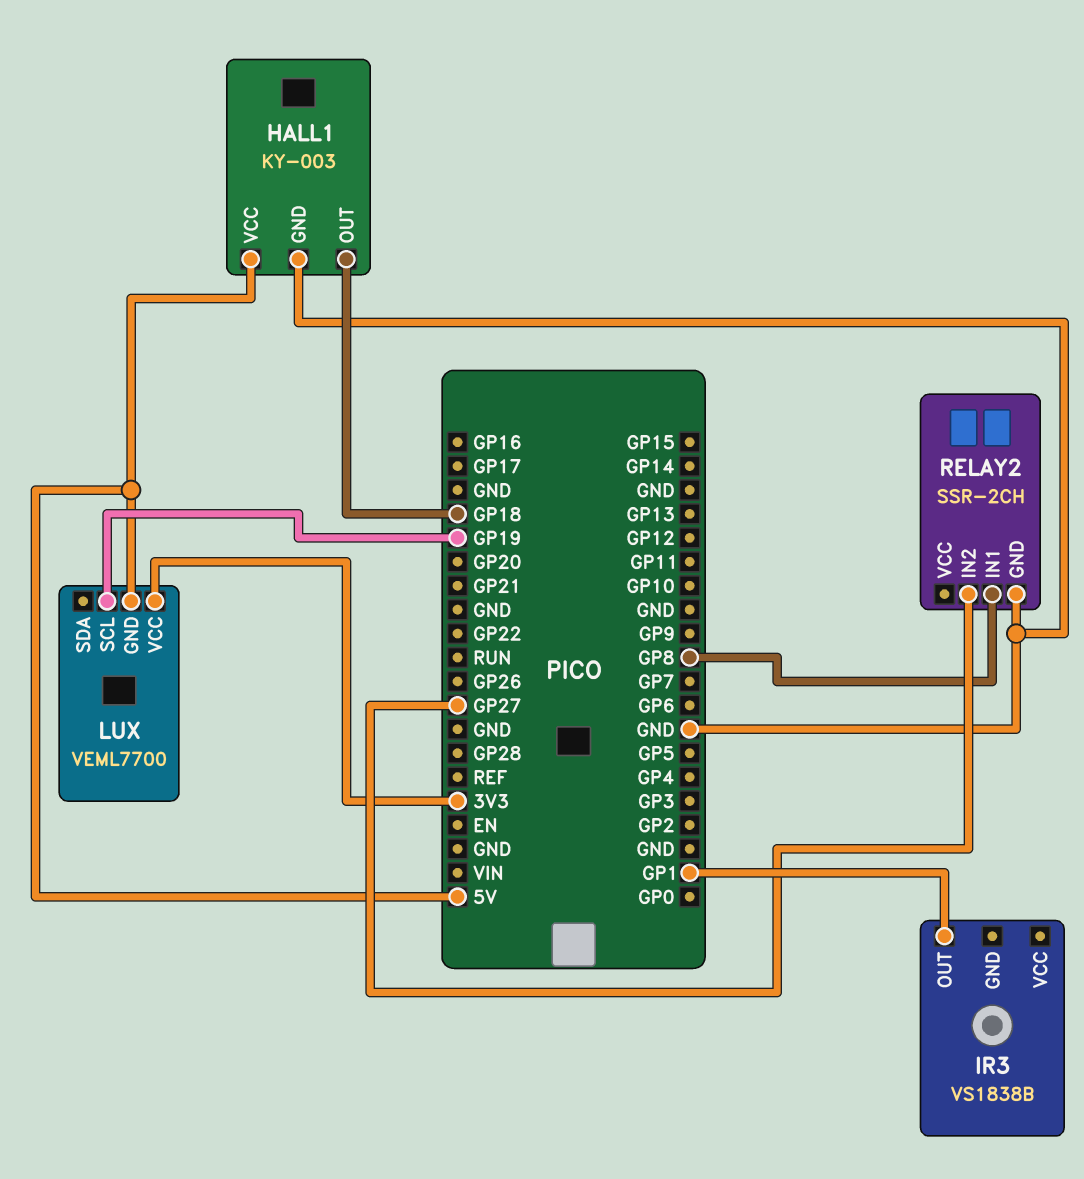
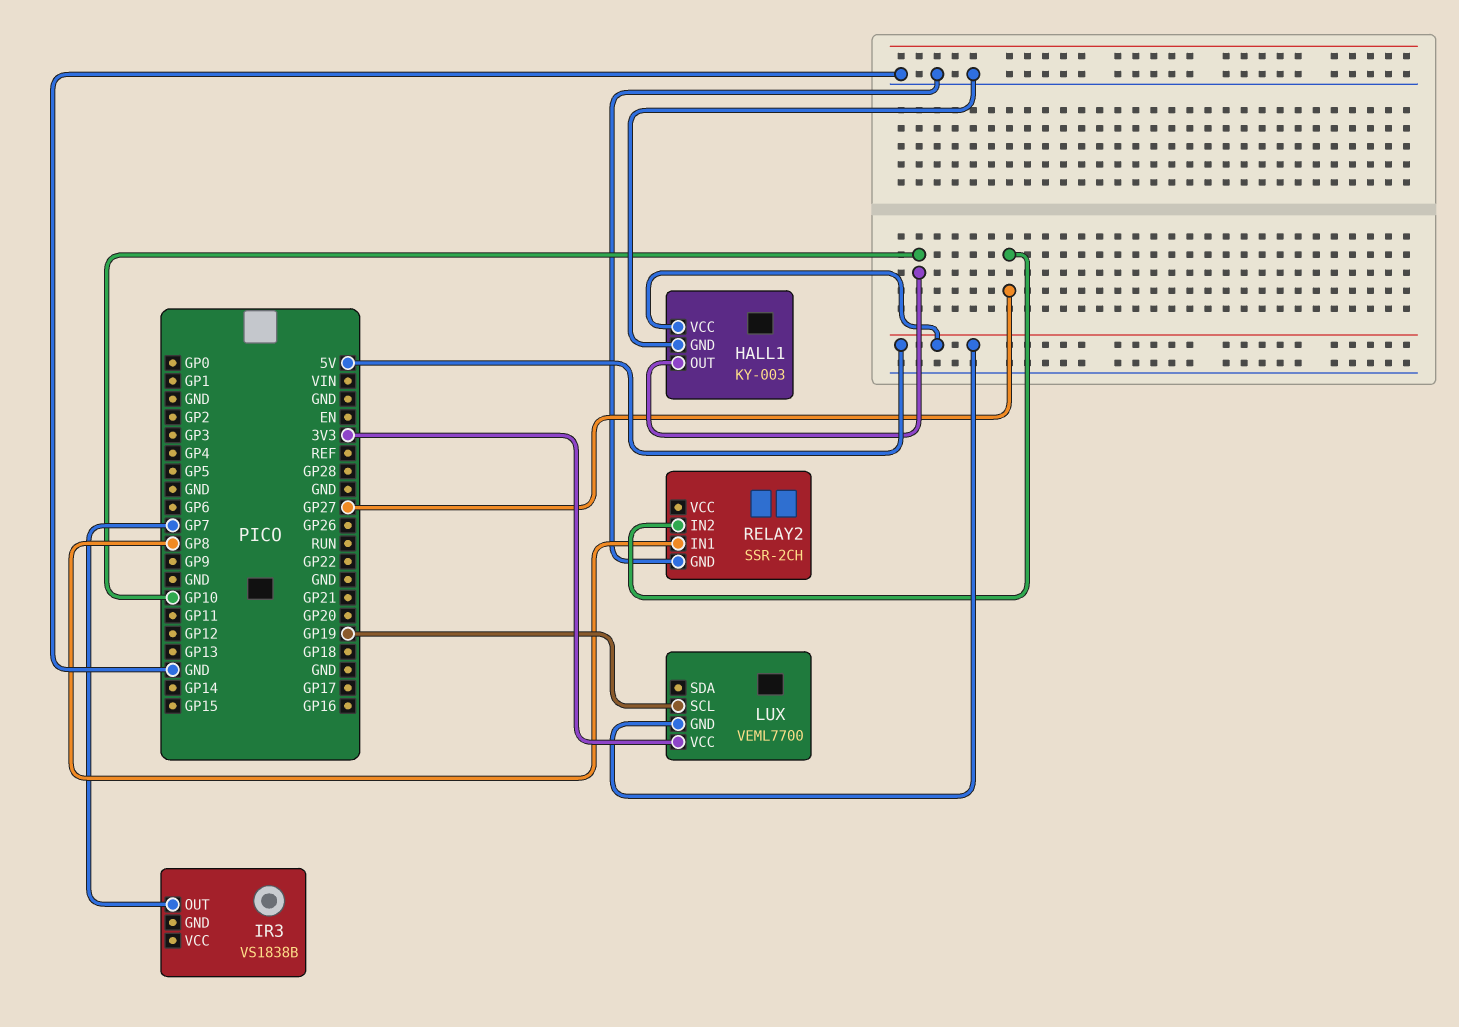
HALL1 pin OUT: GP18 -> GP10
IR3 pin OUT: GP1 -> GP7

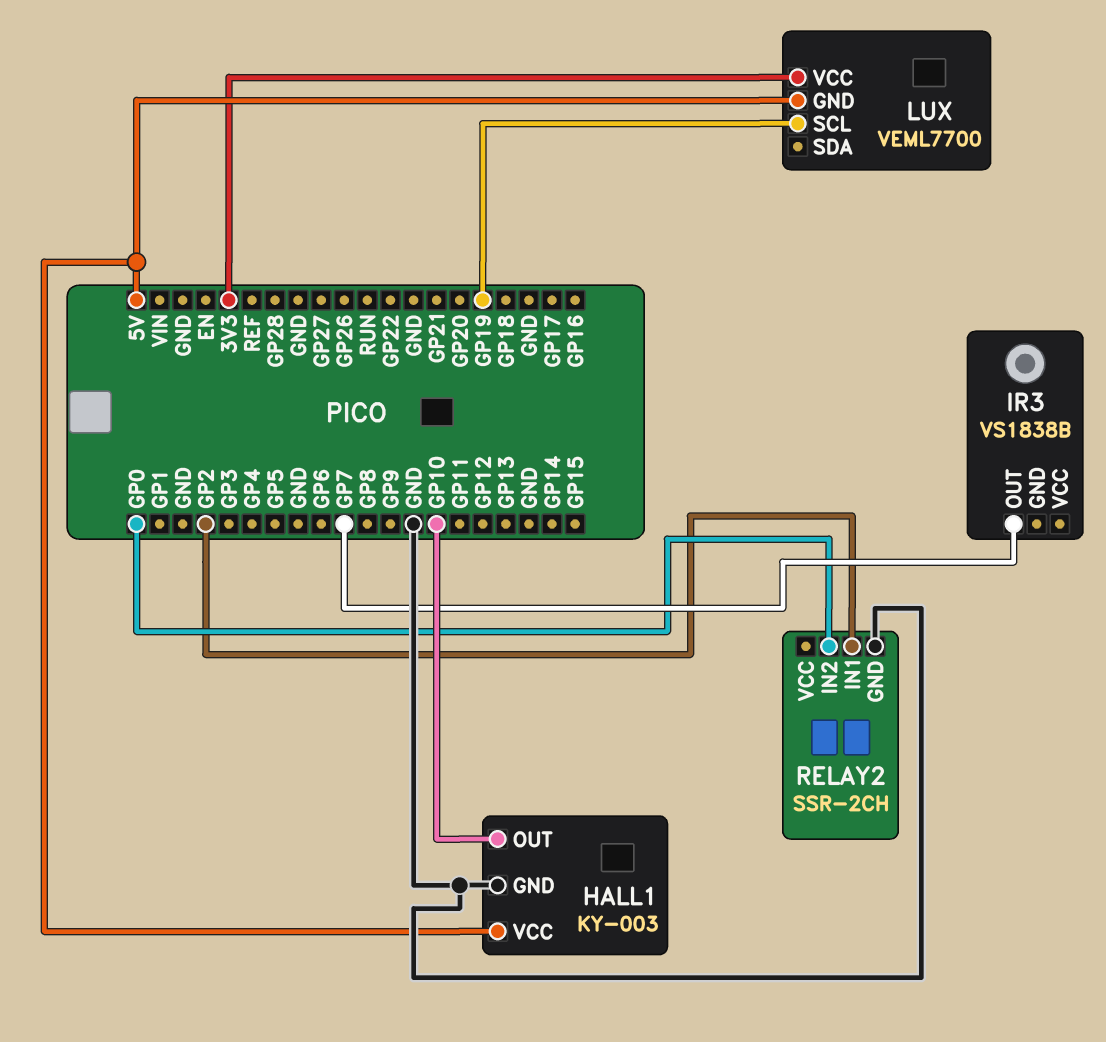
RELAY2 pin IN1: GP8 -> GP2
RELAY2 pin IN2: GP27 -> GP0

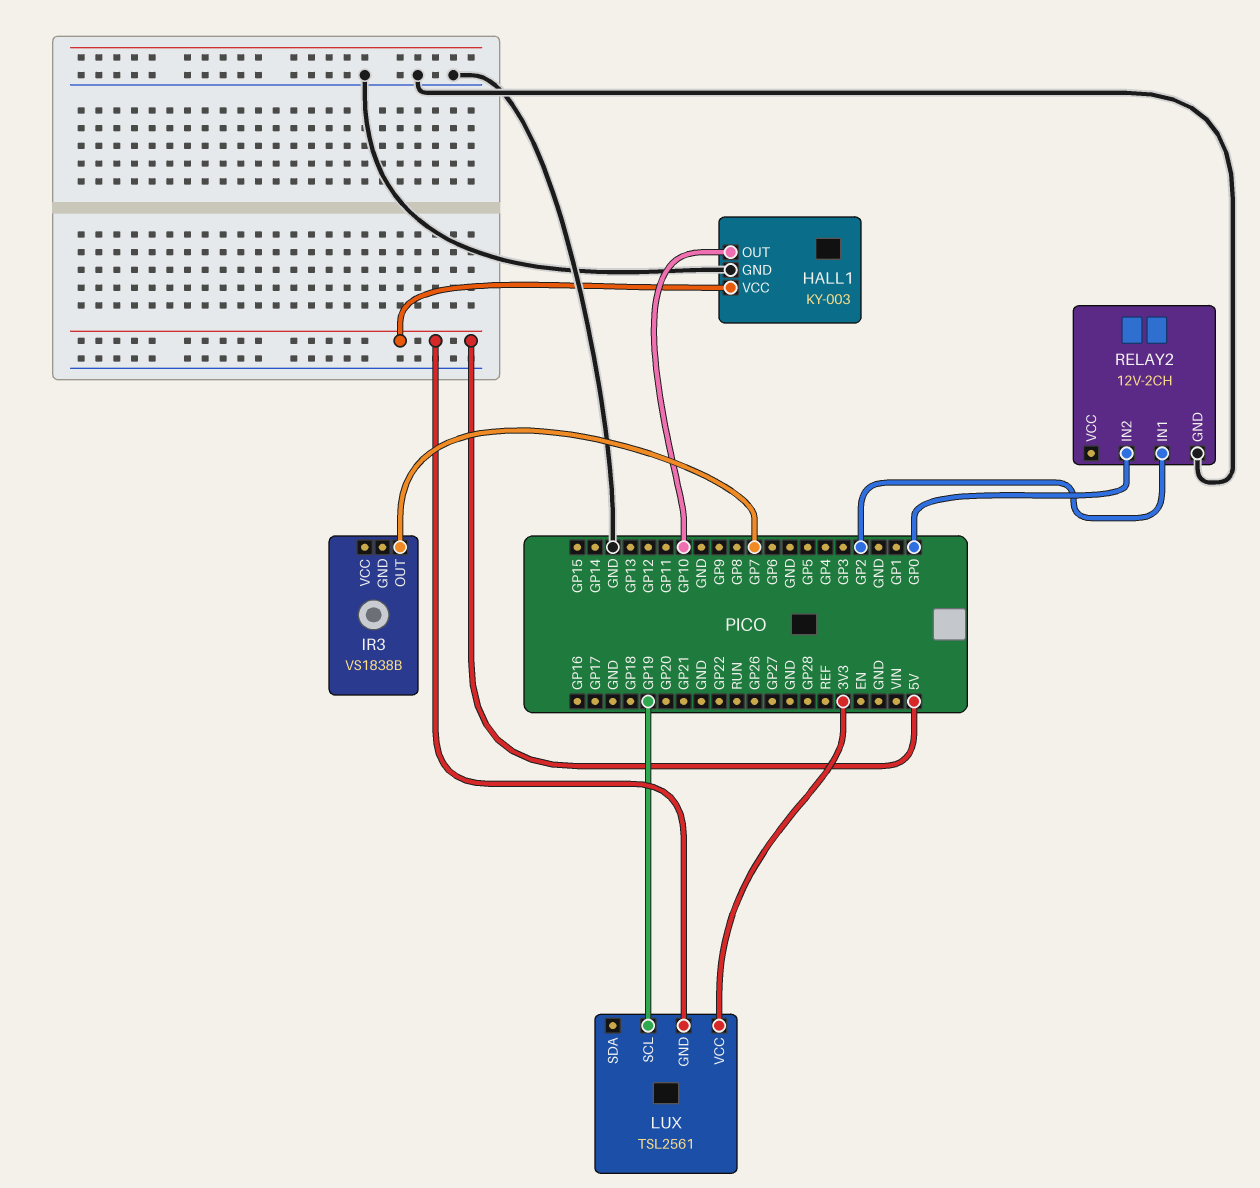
LUX: VEML7700 -> TSL2561
RELAY2: SSR-2CH -> 12V-2CH

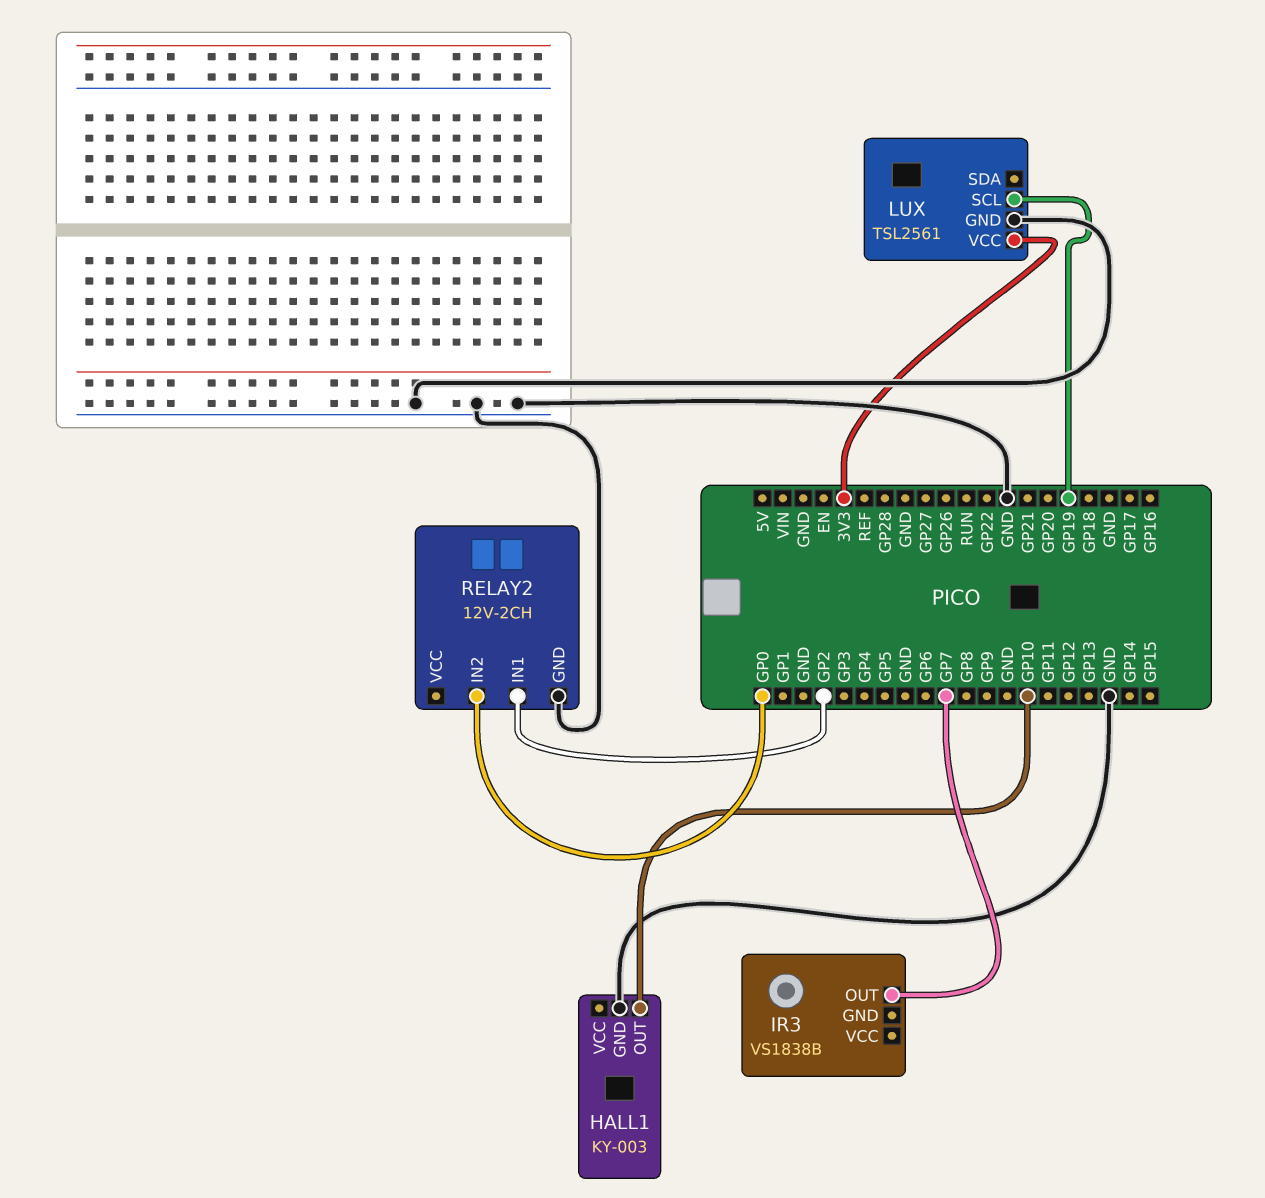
HALL1 pin VCC: 5V -> none
LUX pin GND: 5V -> GND

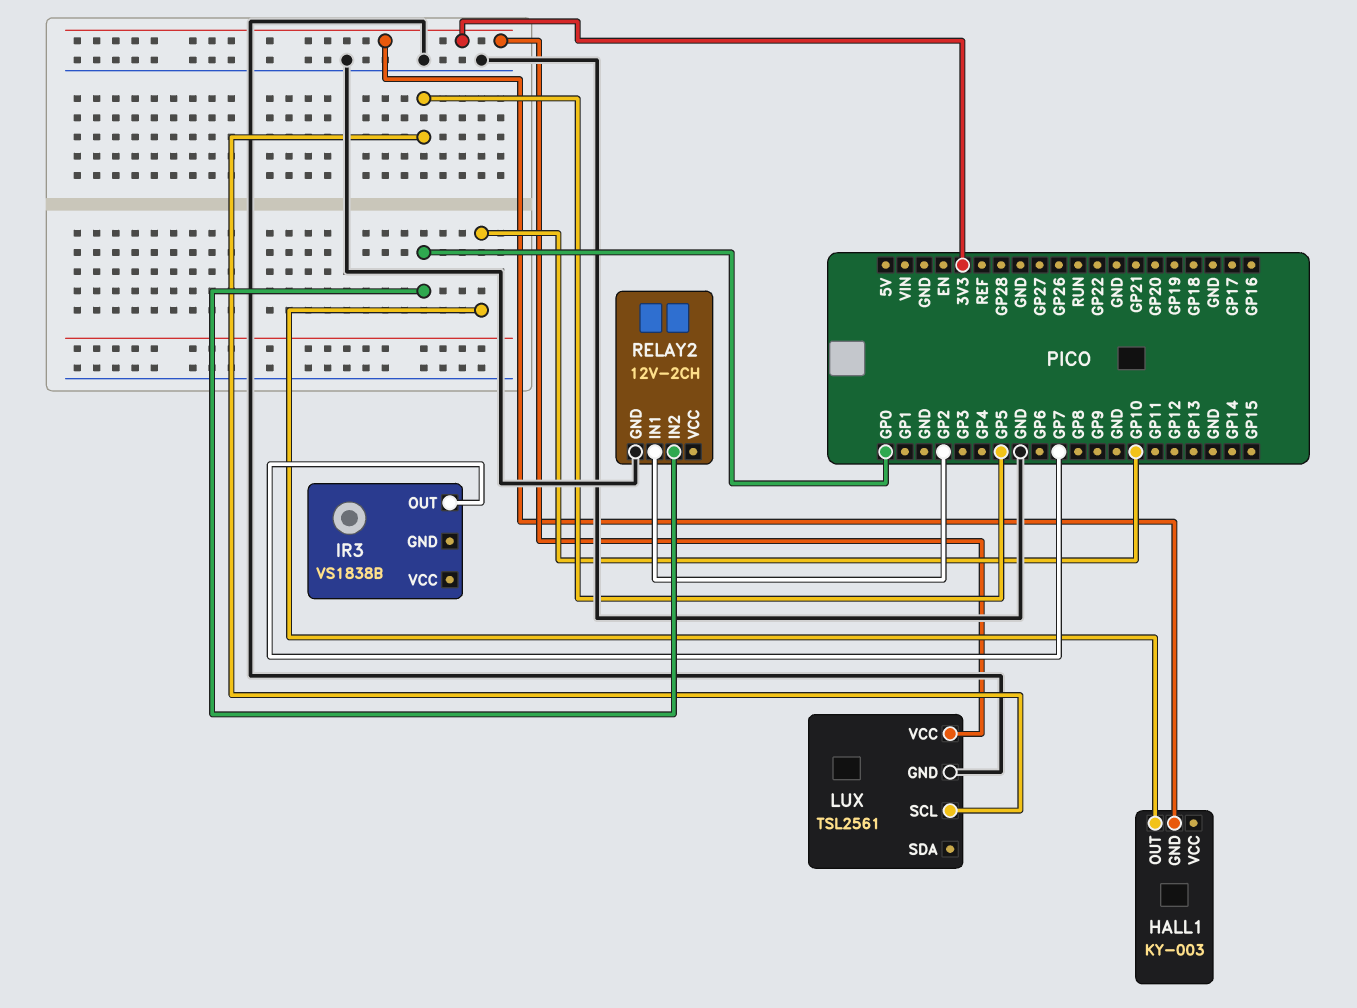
HALL1 pin GND: GND -> 3V3
LUX pin SCL: GP19 -> GP5

